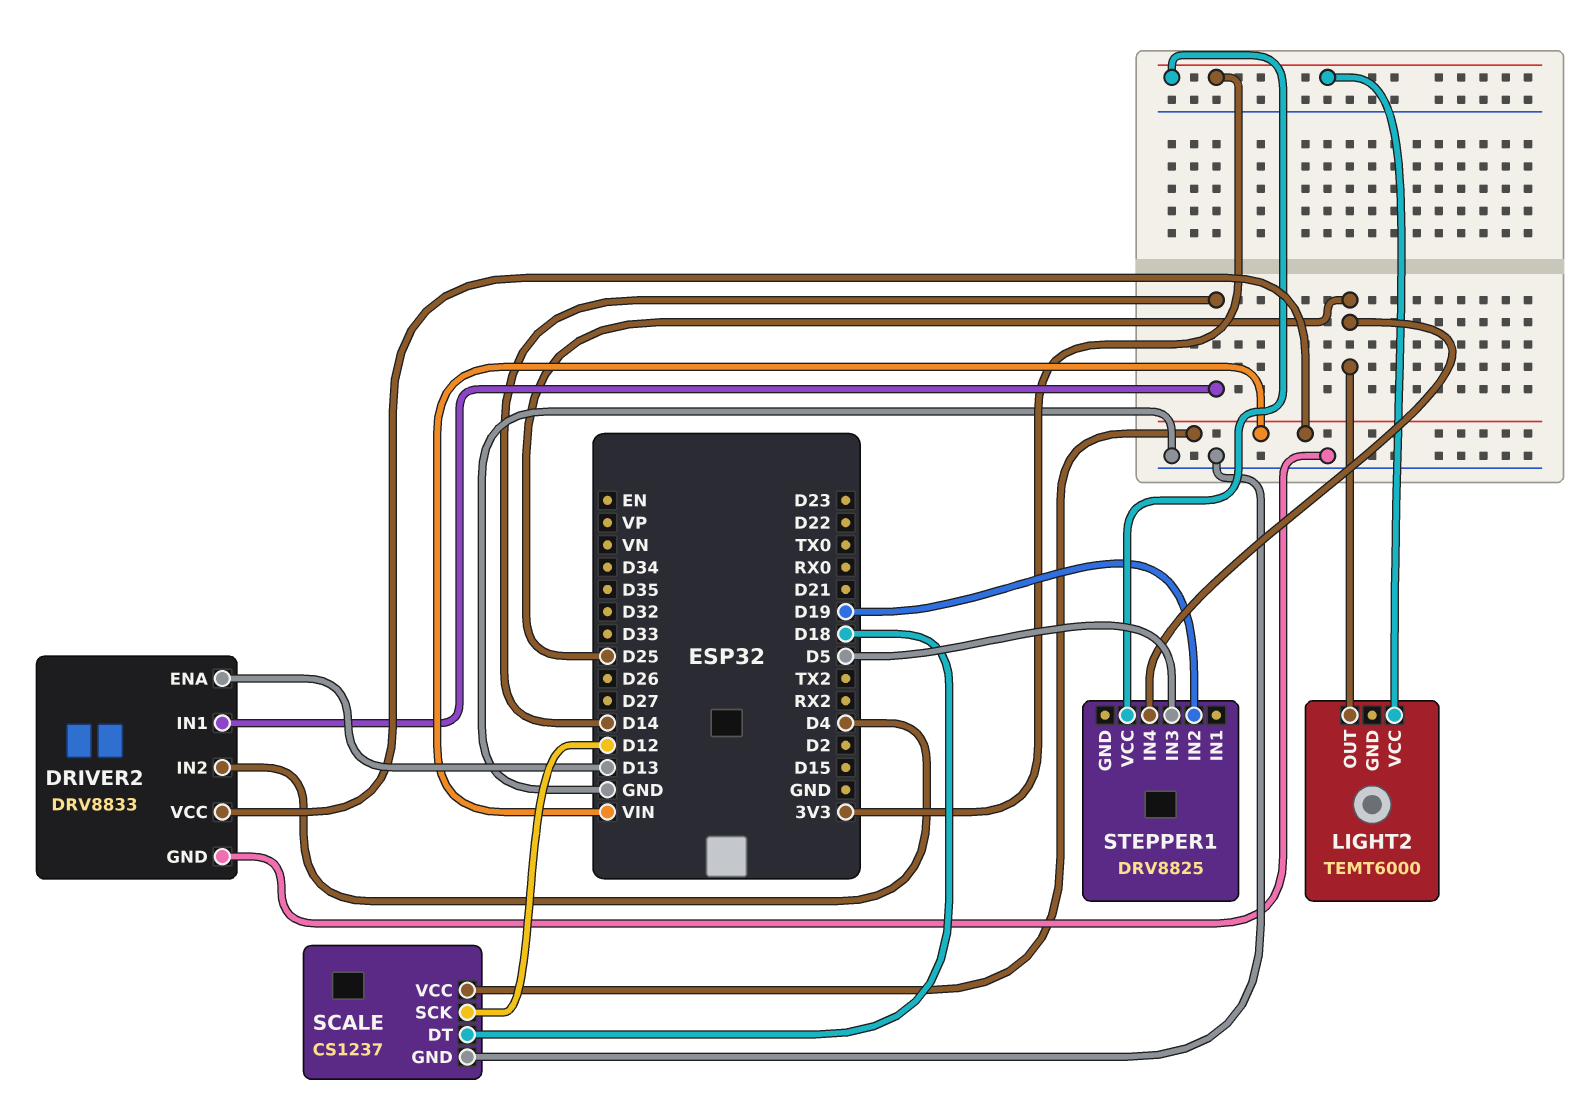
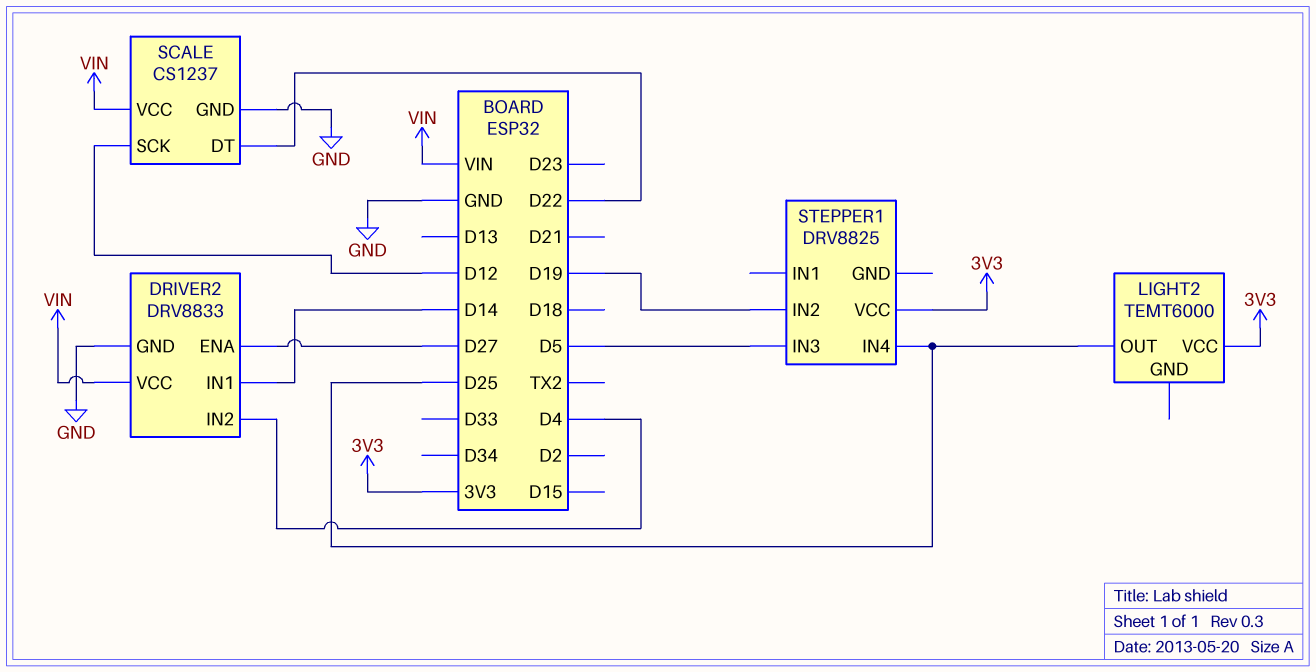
DRIVER2 pin ENA: D13 -> D27
SCALE pin DT: D18 -> D22

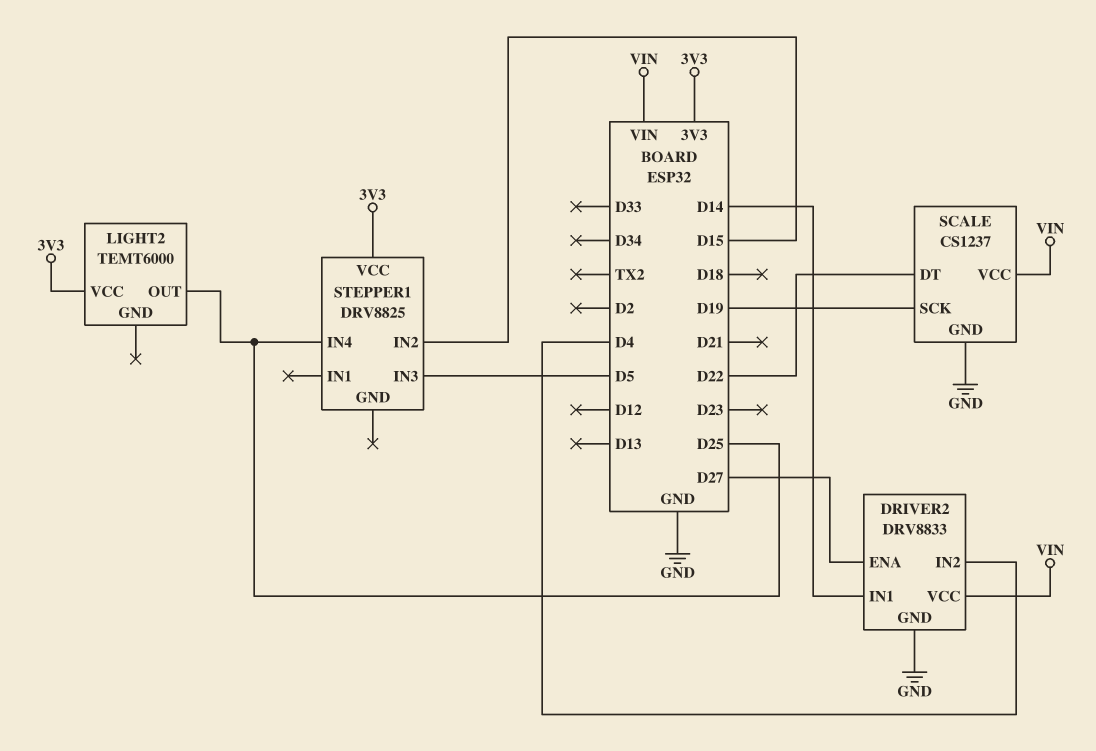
SCALE pin SCK: D12 -> D19
STEPPER1 pin IN2: D19 -> D15

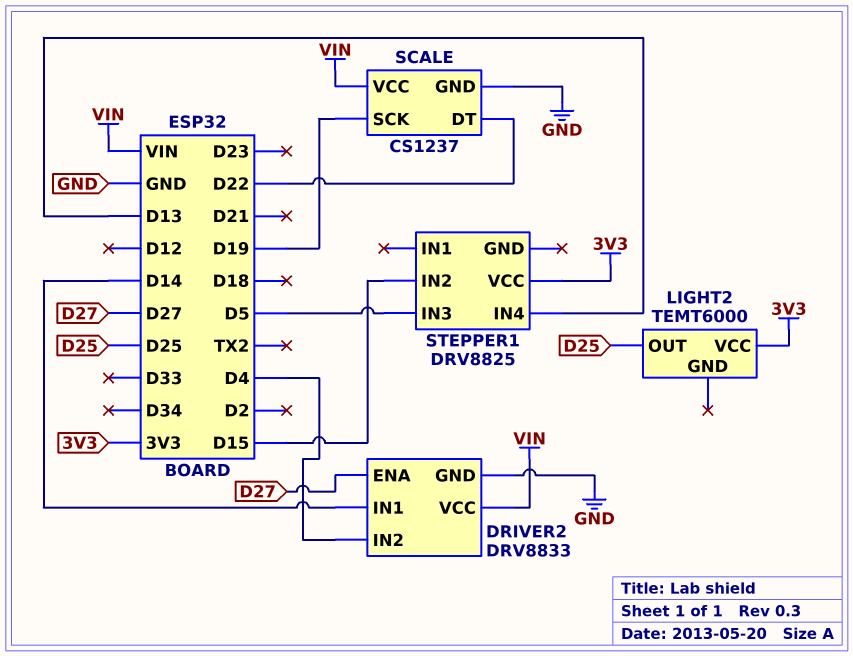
STEPPER1 pin IN4: D25 -> D13

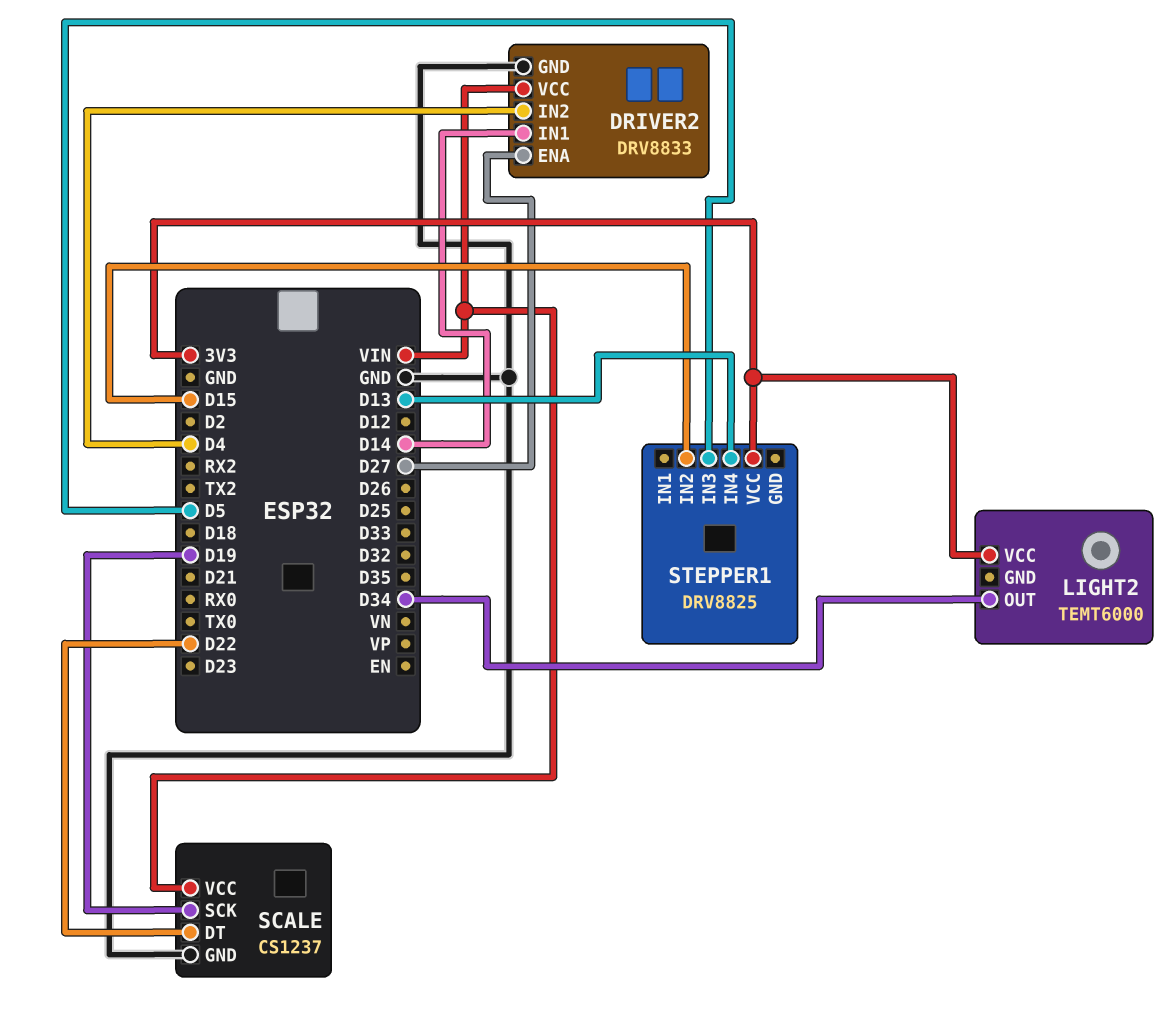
LIGHT2 pin OUT: D25 -> D34

